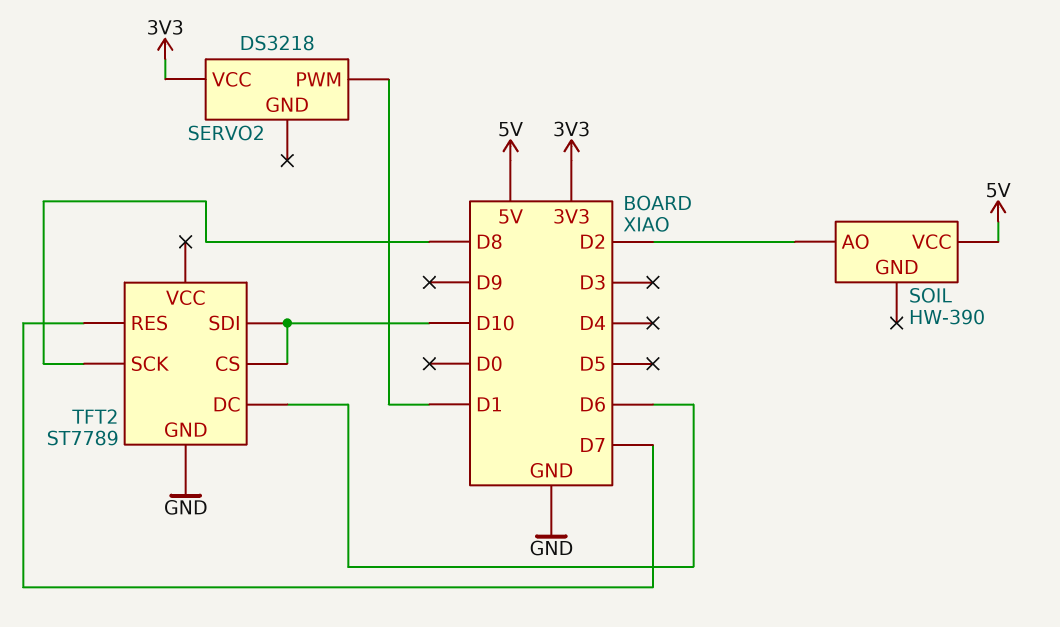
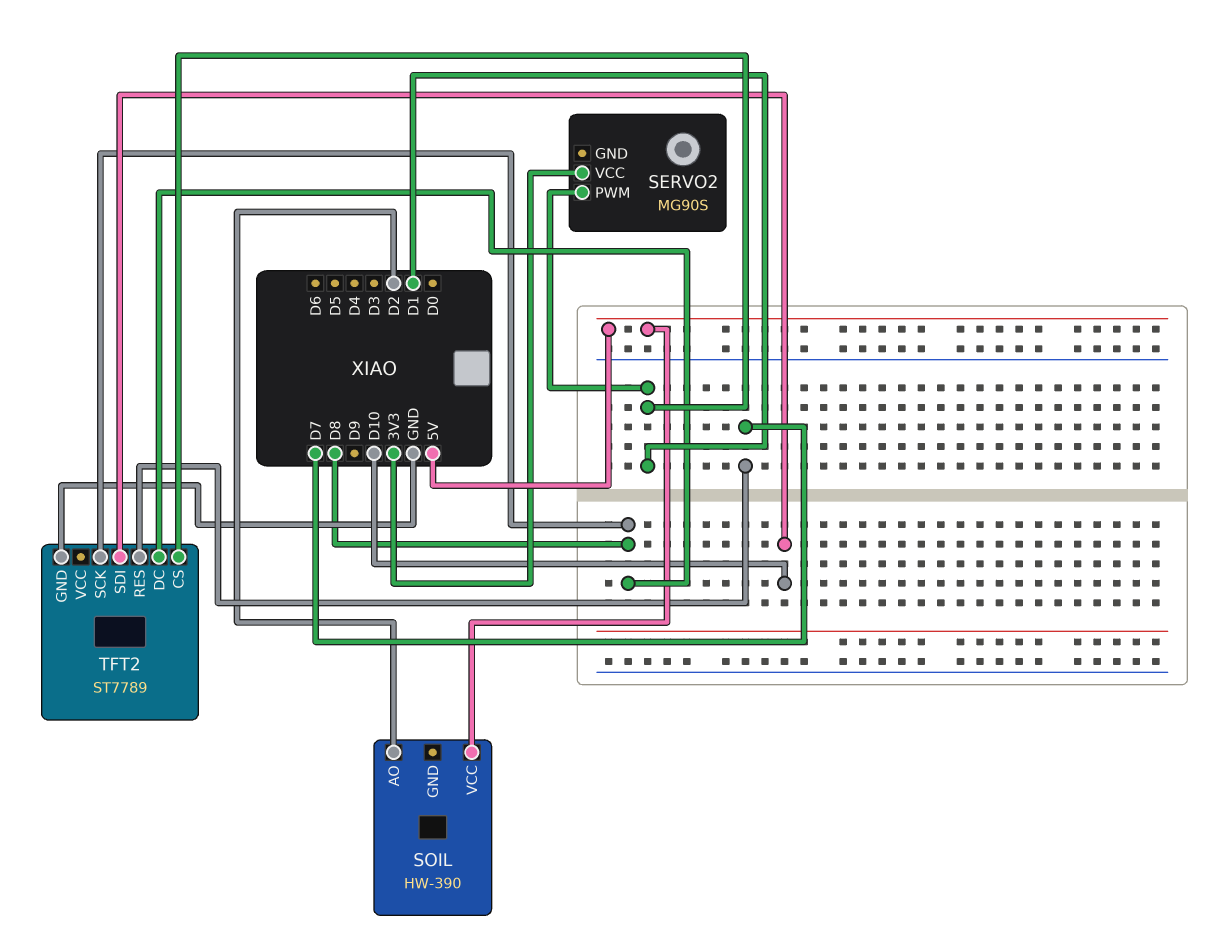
SERVO2: DS3218 -> MG90S
TFT2 pin CS: D10 -> D1
TFT2 pin DC: D6 -> D8

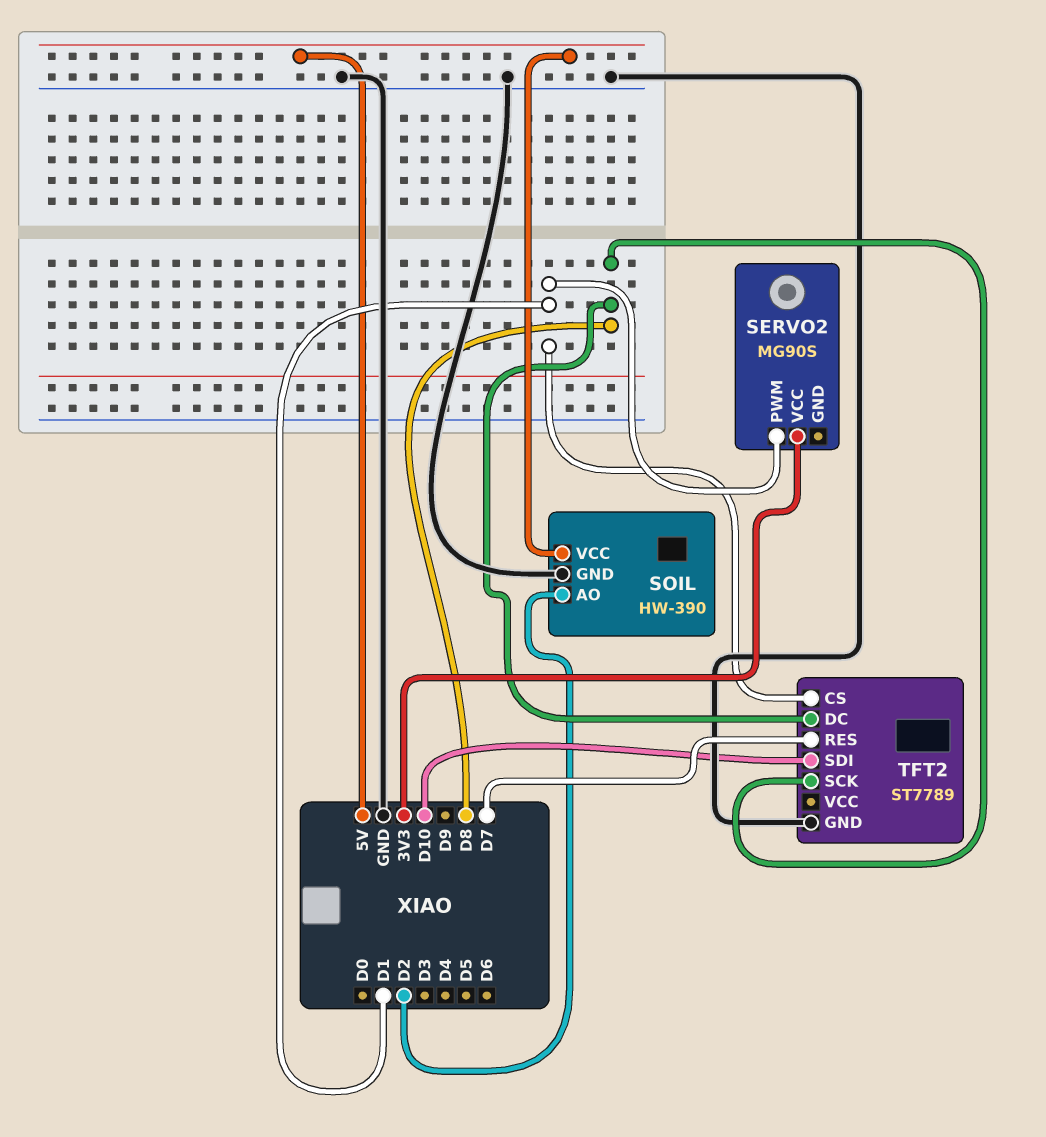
SOIL pin GND: none -> GND

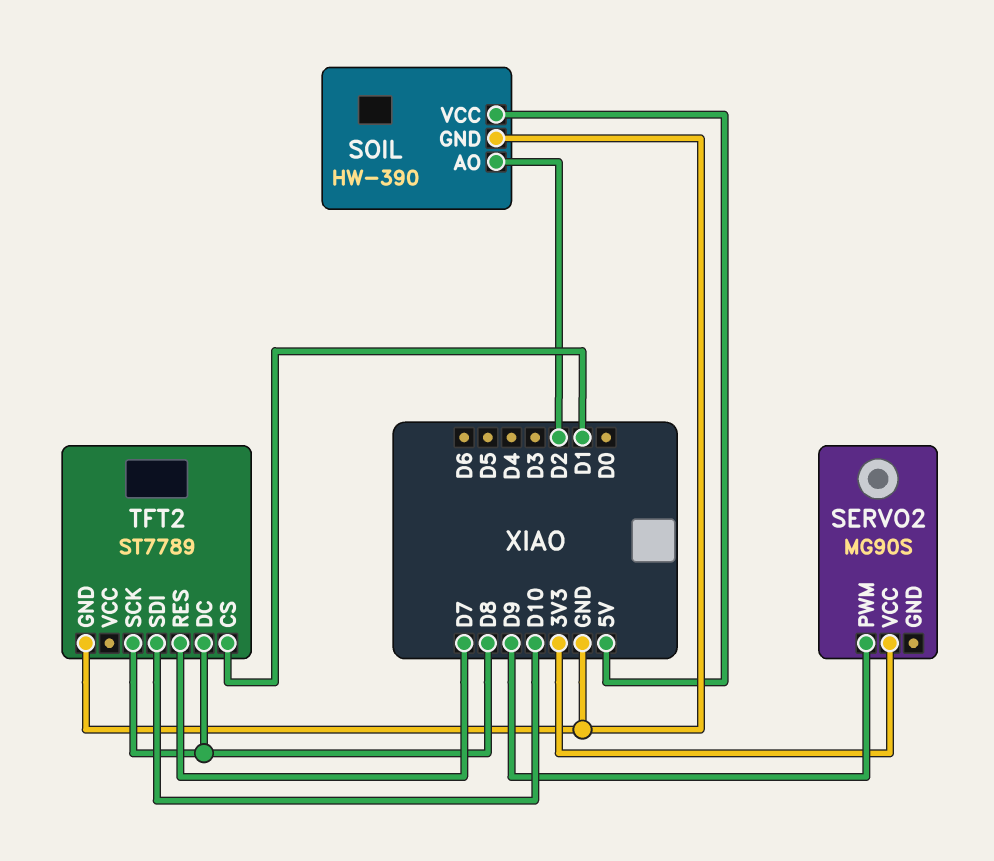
SERVO2 pin PWM: D1 -> D9

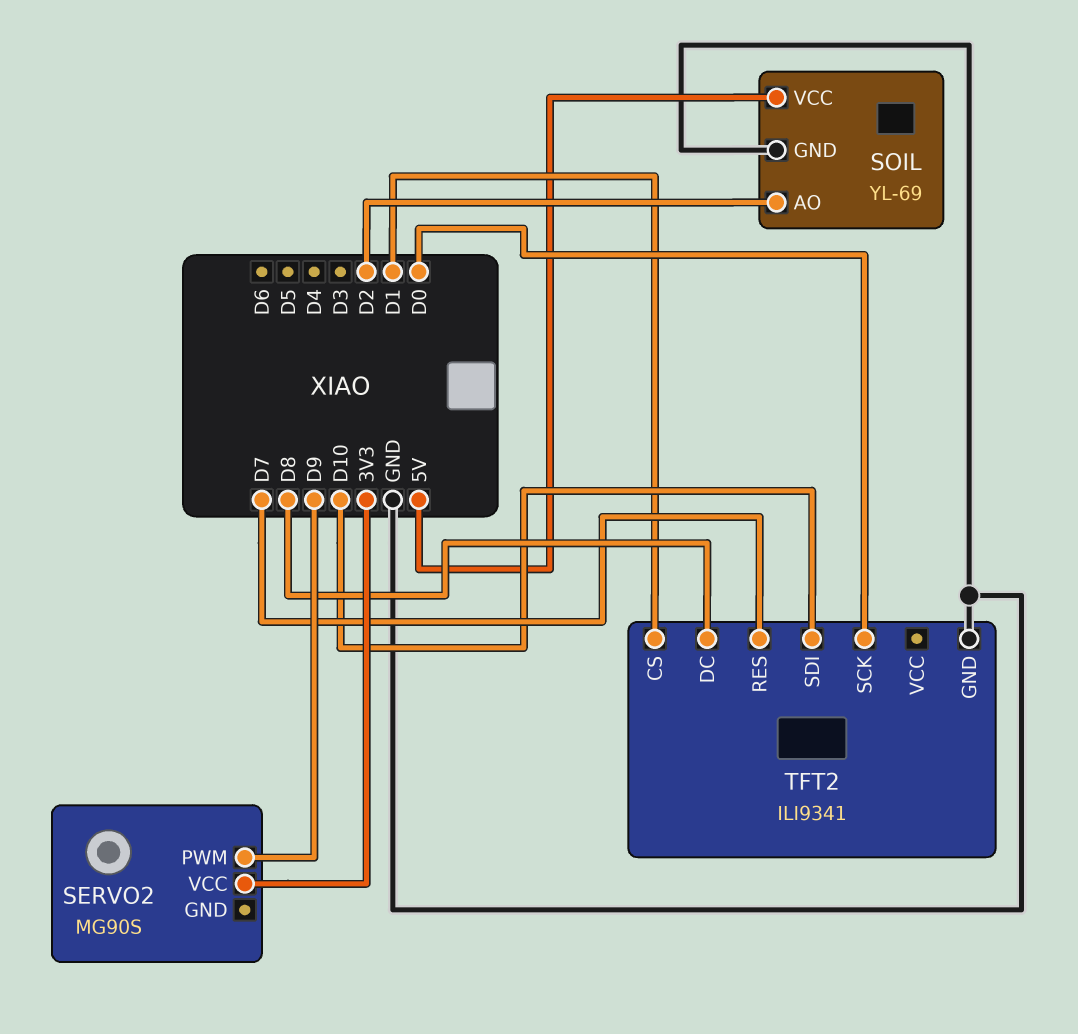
SOIL: HW-390 -> YL-69
TFT2: ST7789 -> ILI9341
TFT2 pin SCK: D8 -> D0

